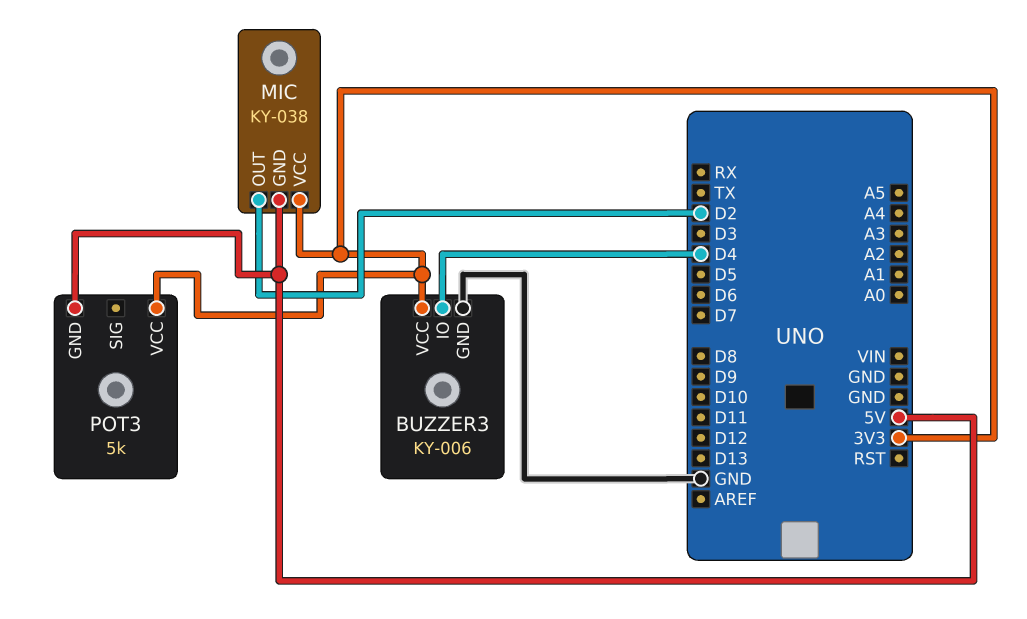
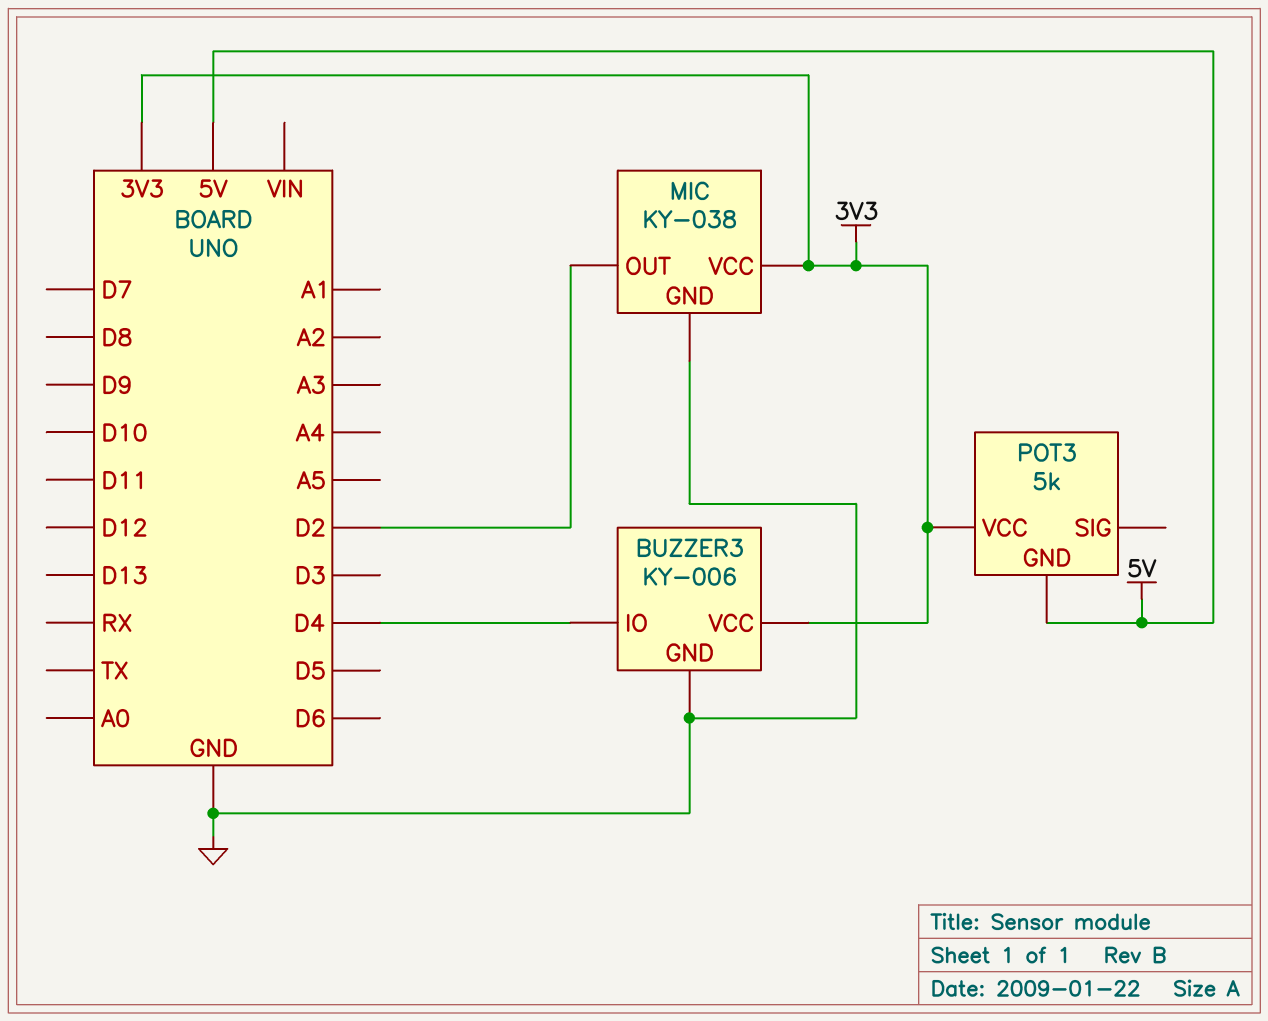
MIC pin GND: 5V -> GND

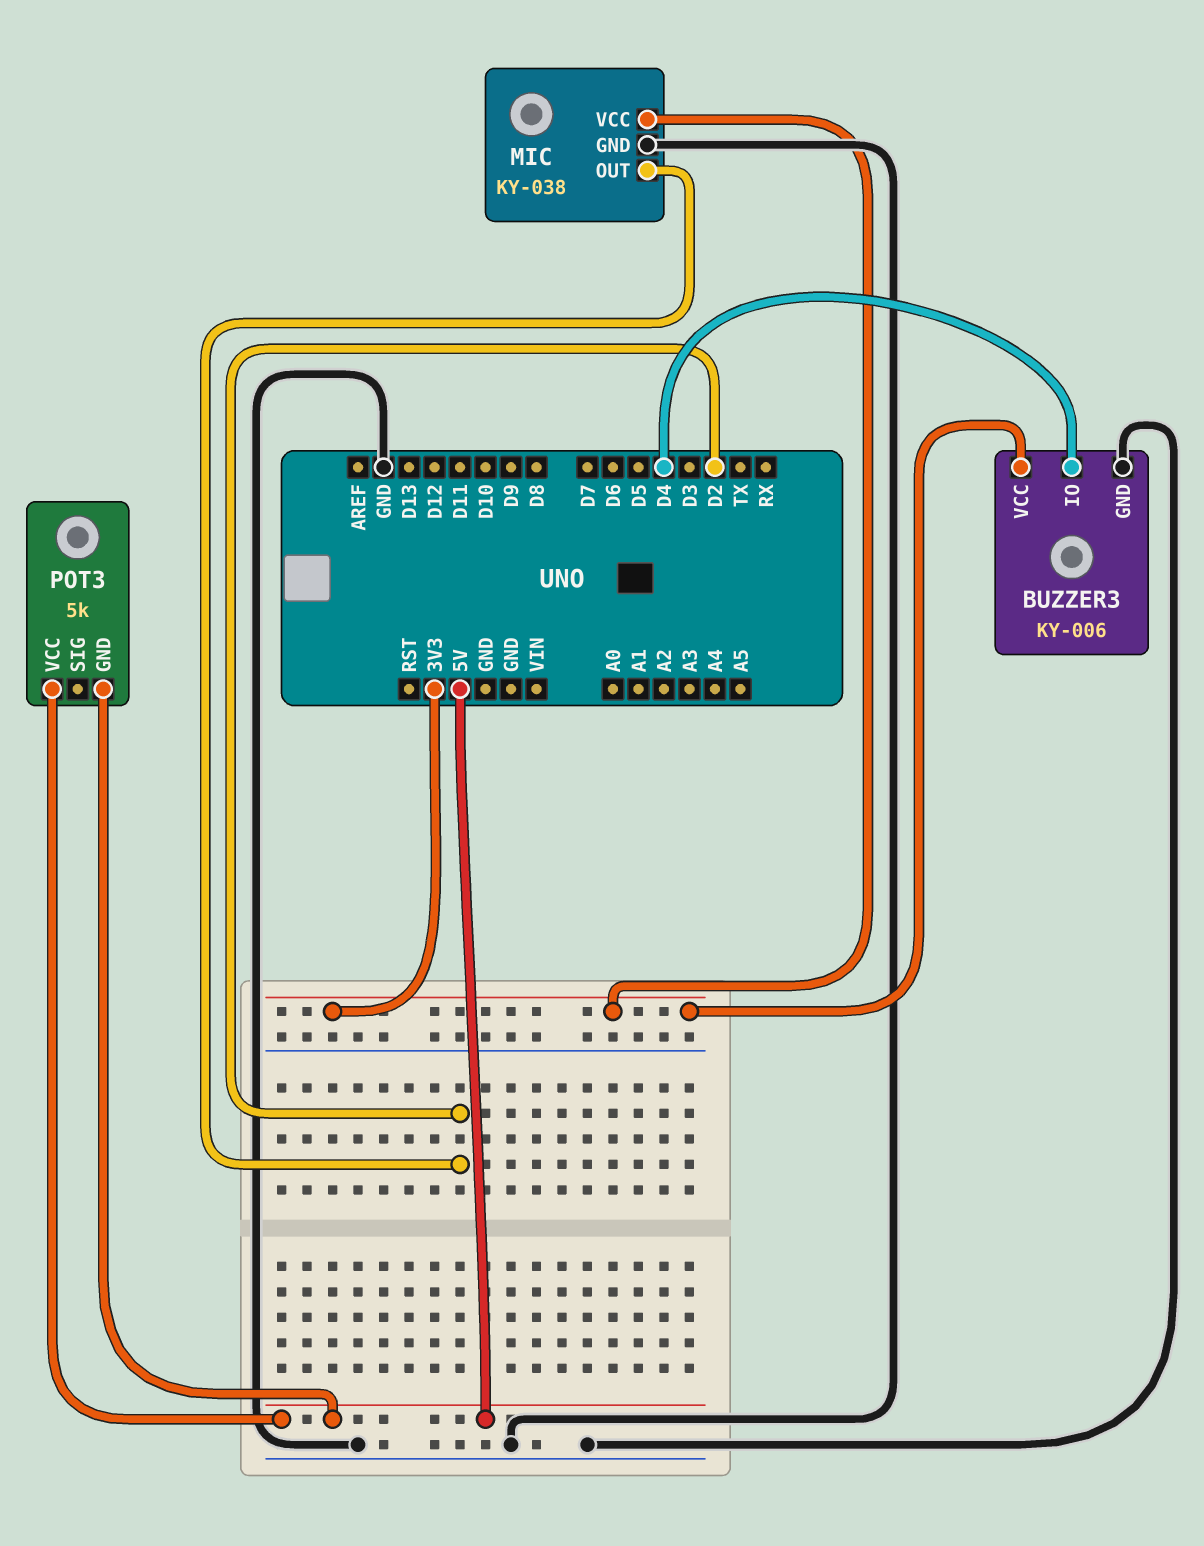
POT3 pin VCC: 3V3 -> 5V

